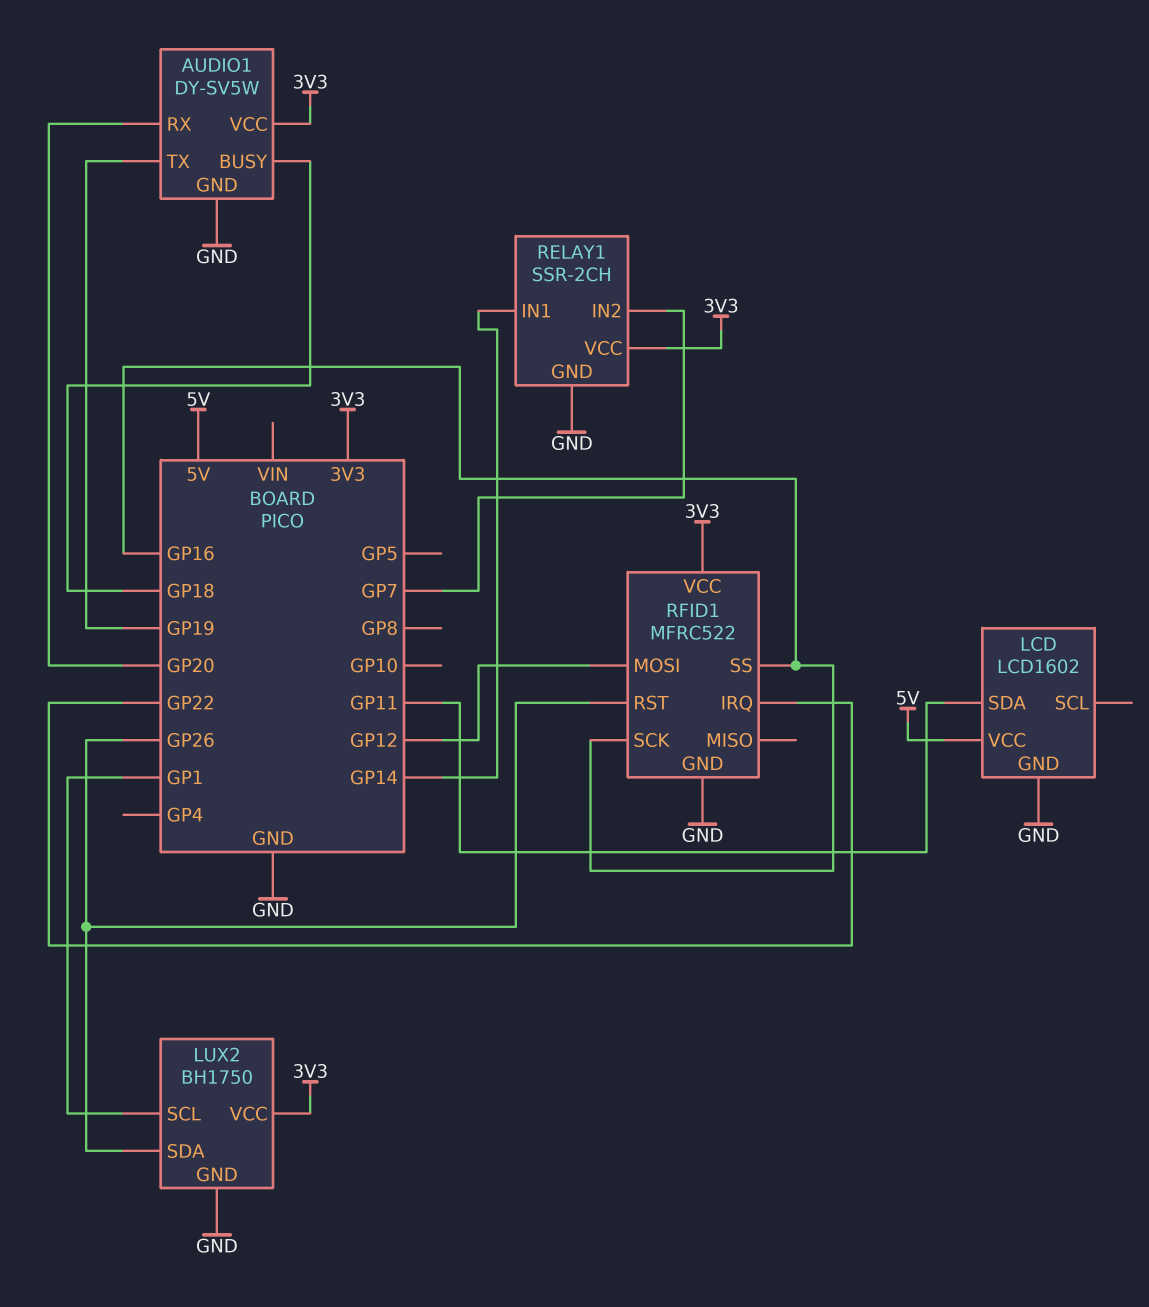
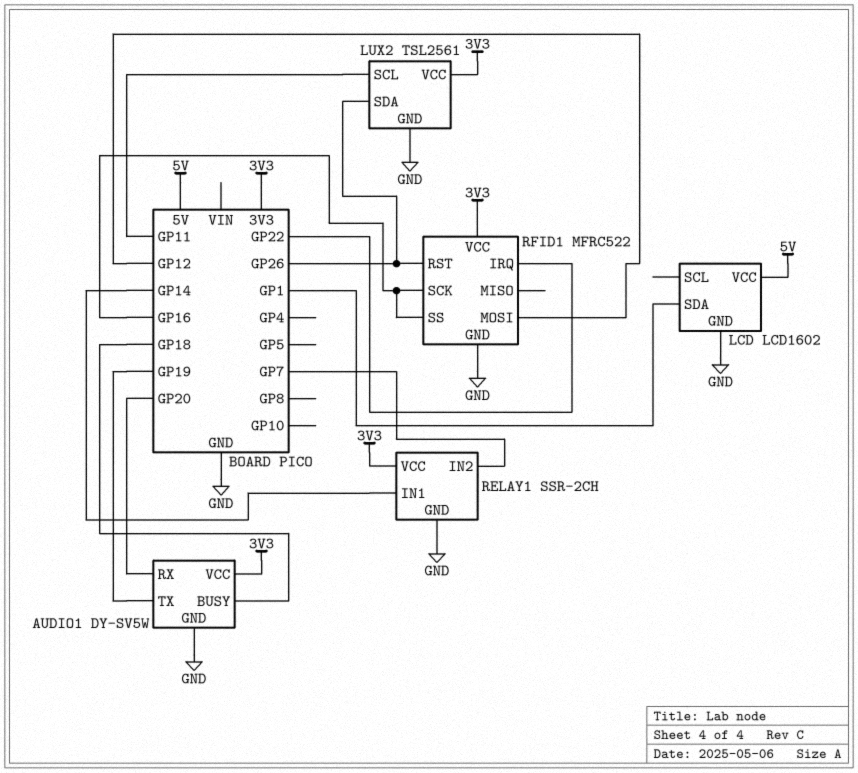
LCD pin SDA: GP11 -> GP1
LUX2: BH1750 -> TSL2561
LUX2 pin SCL: GP1 -> GP11

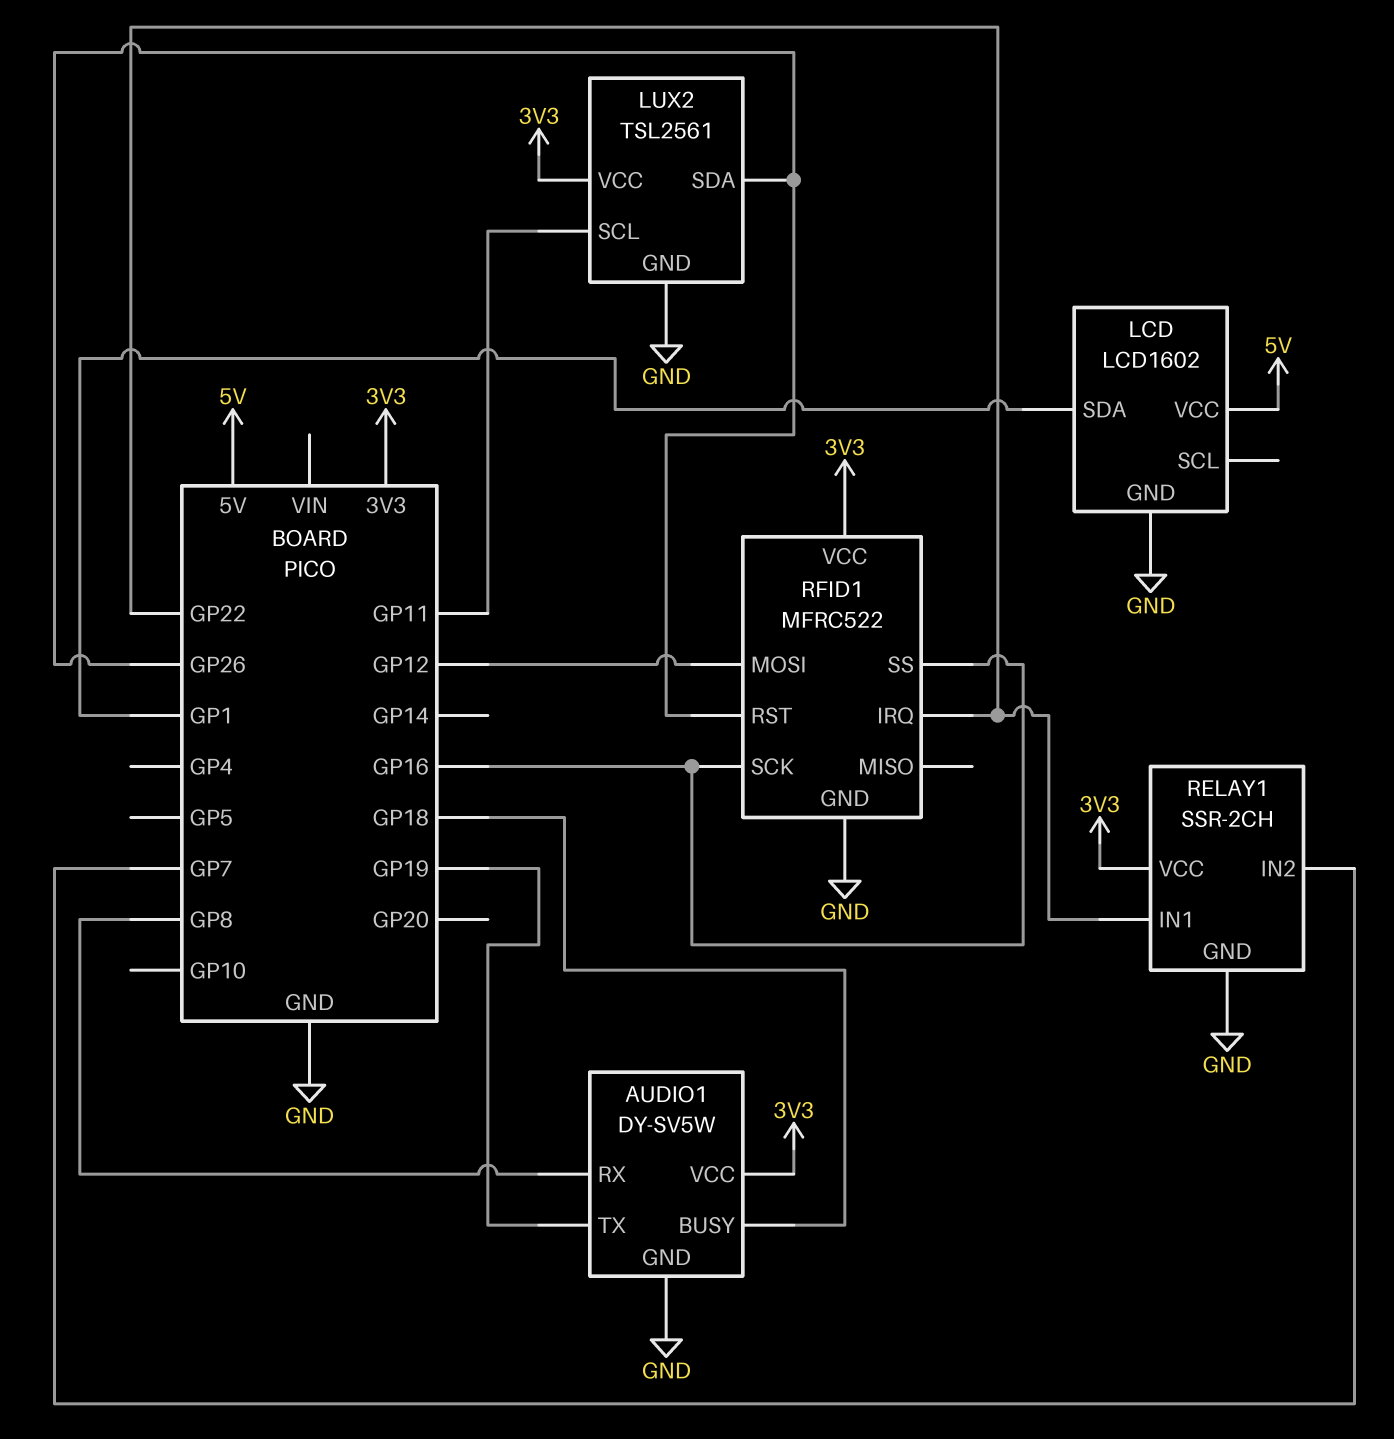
AUDIO1 pin RX: GP20 -> GP8
RELAY1 pin IN1: GP14 -> GP22

